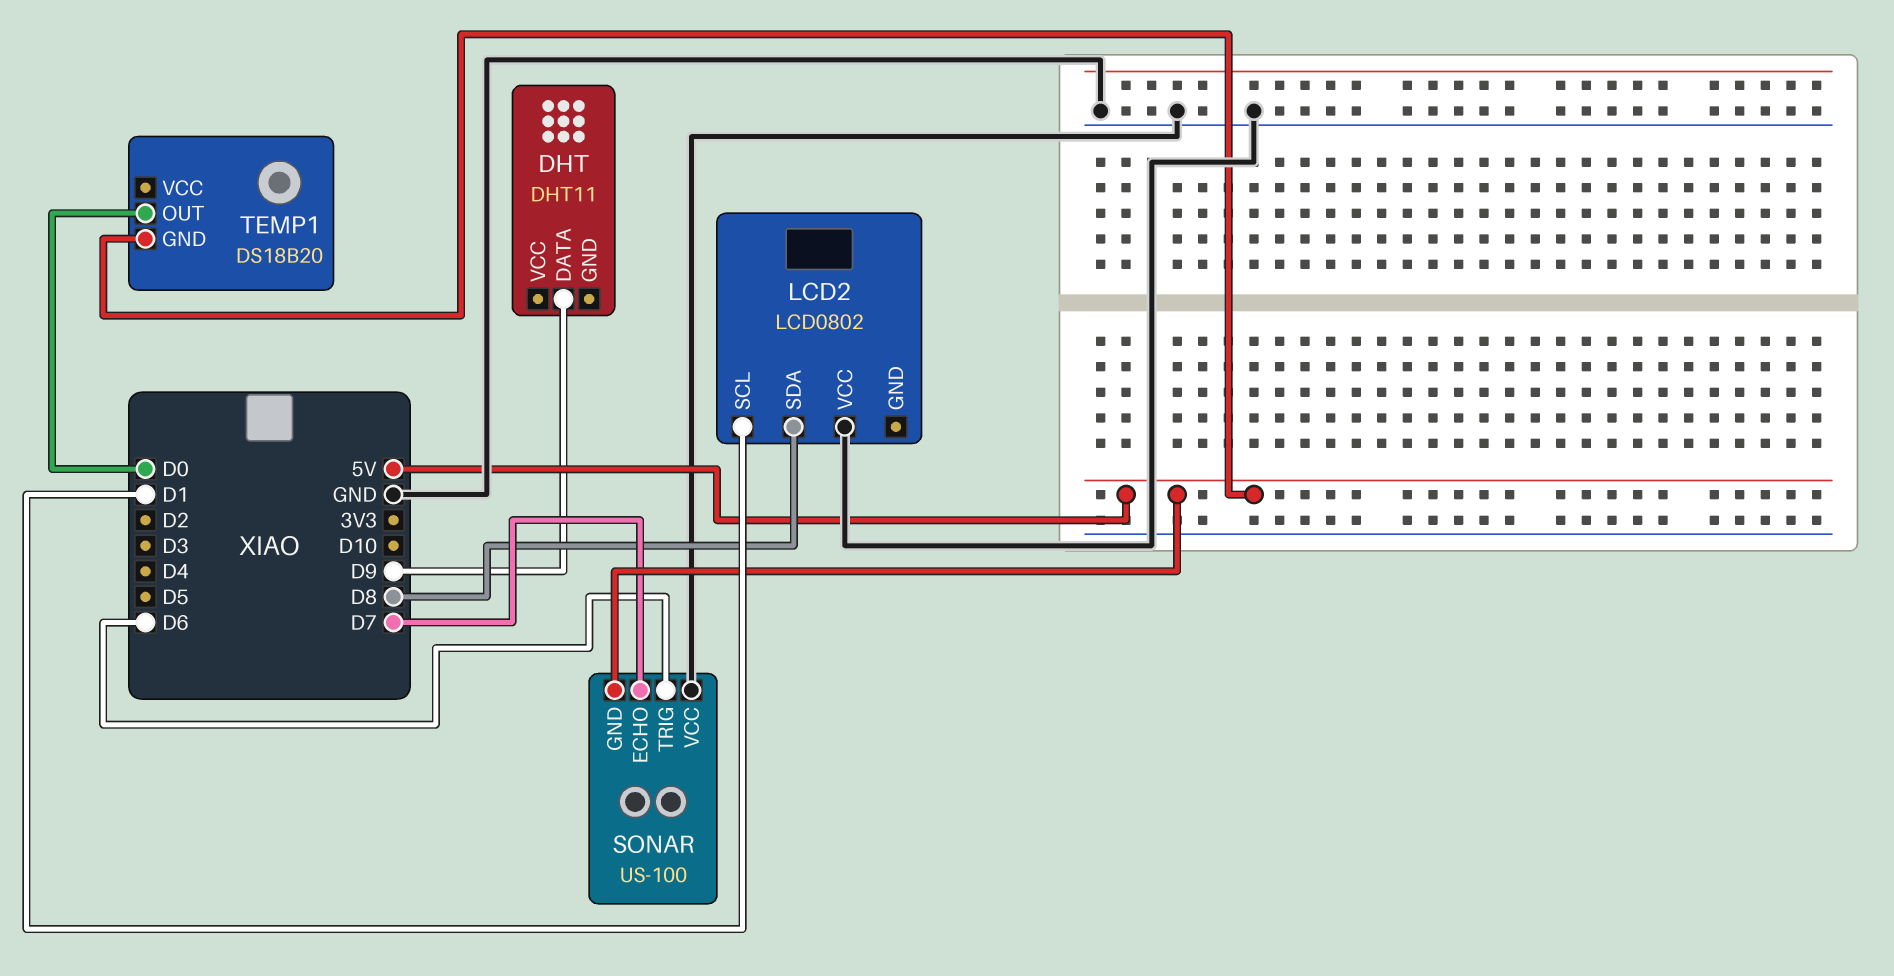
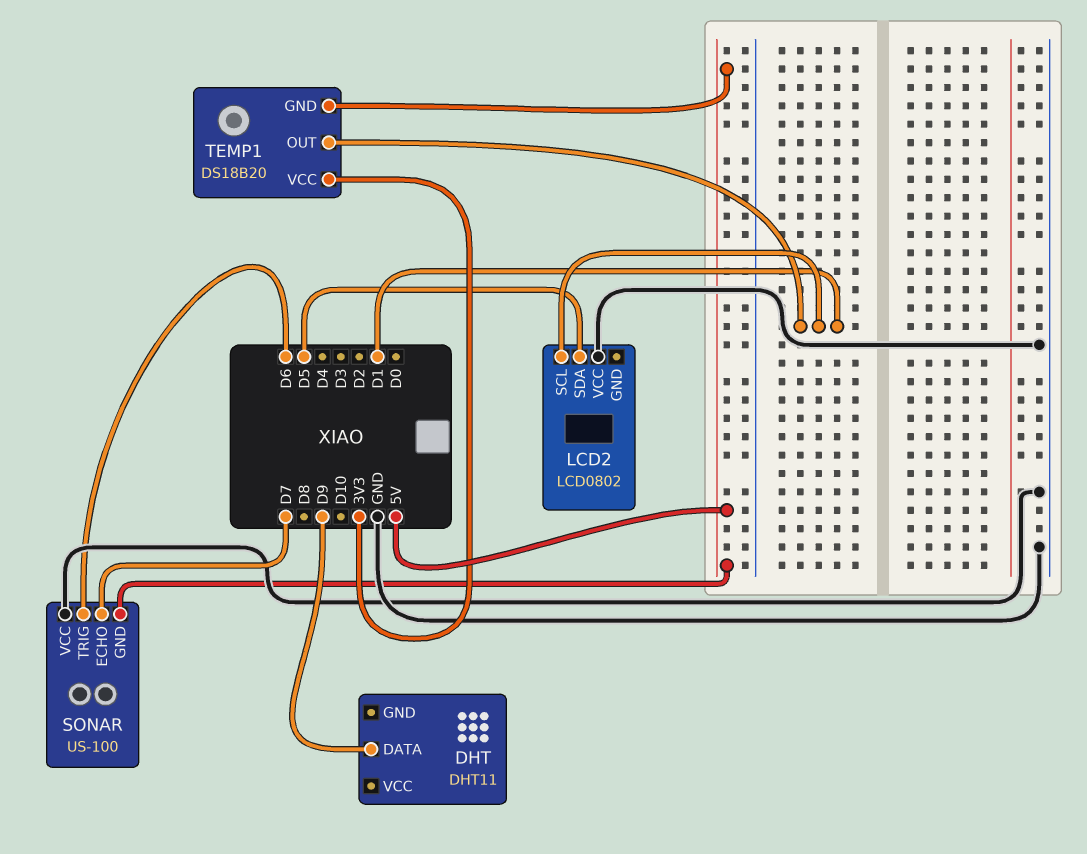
LCD2 pin SDA: D8 -> D5
TEMP1 pin OUT: D0 -> D1
TEMP1 pin VCC: none -> 3V3

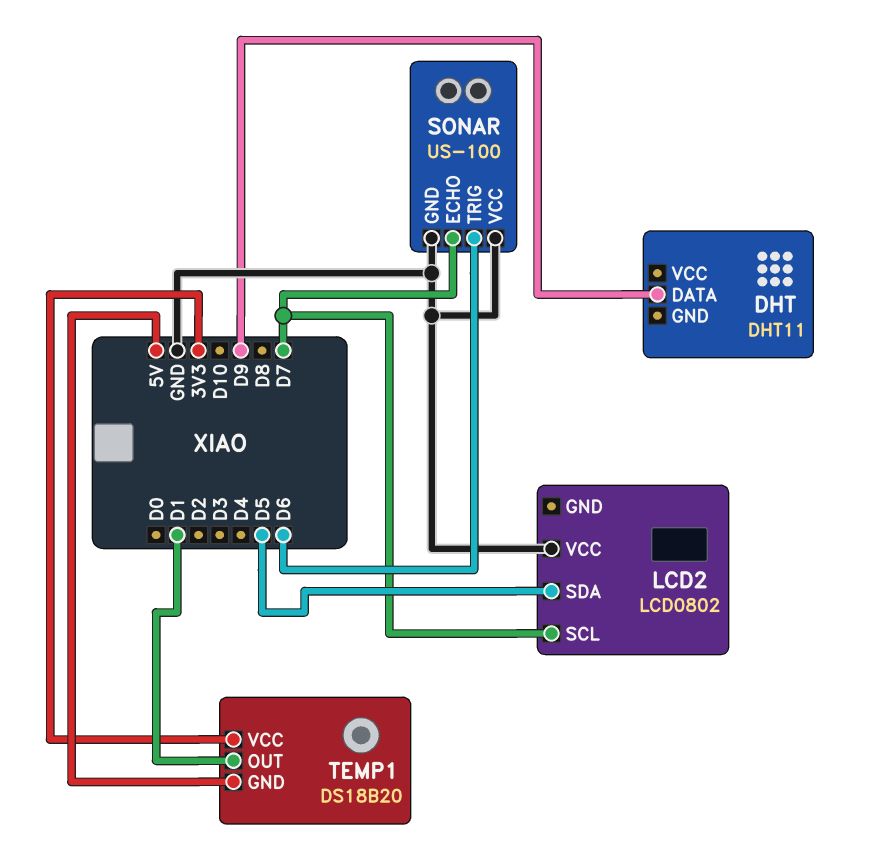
LCD2 pin SCL: D1 -> D7
SONAR pin GND: 5V -> GND

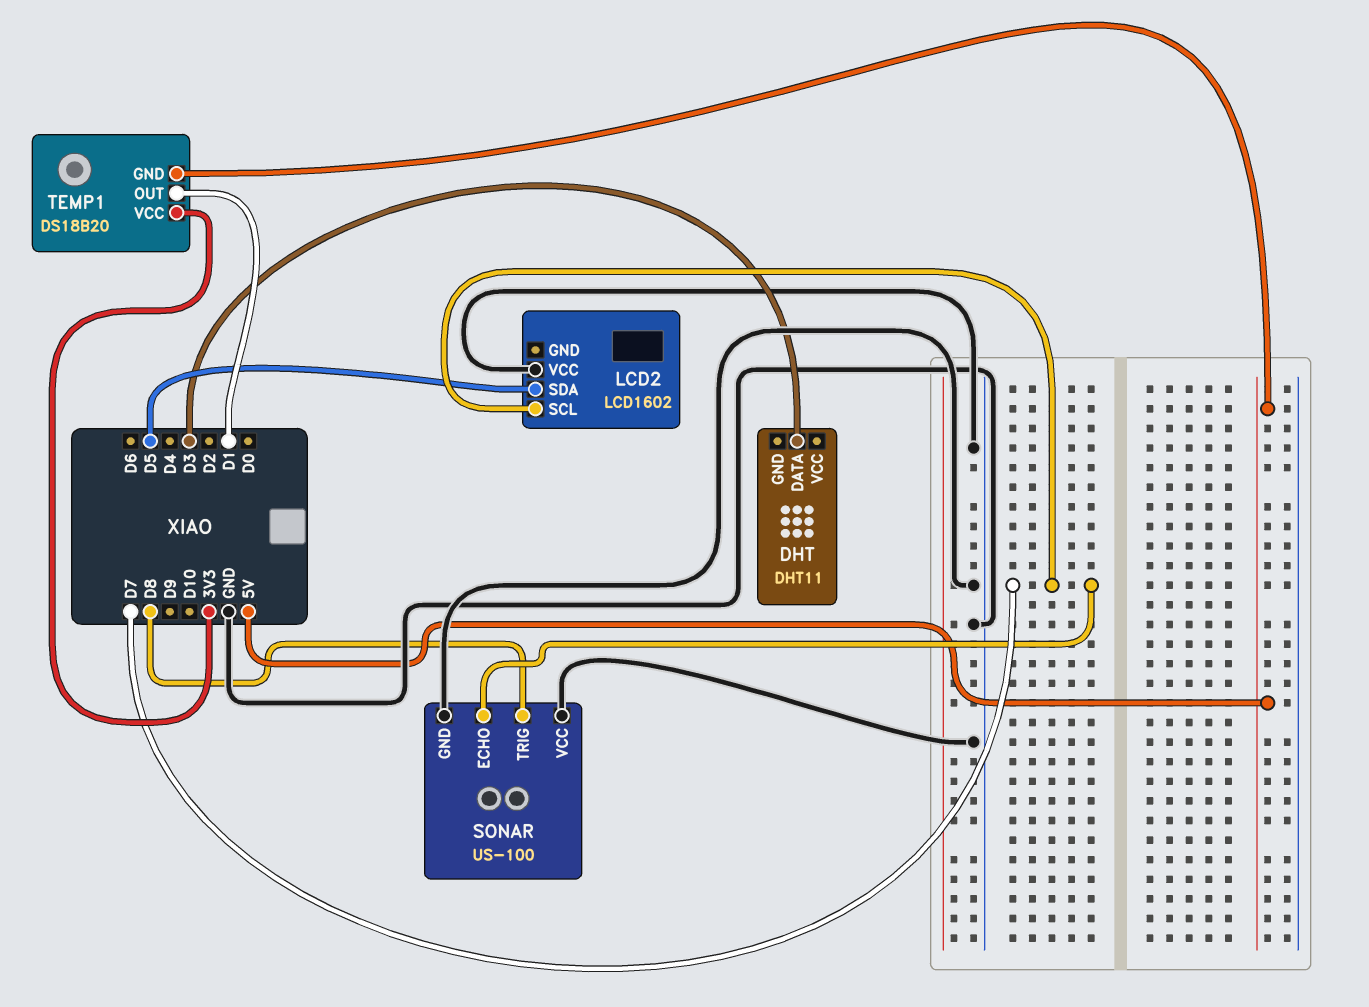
DHT pin DATA: D9 -> D3
LCD2: LCD0802 -> LCD1602
SONAR pin TRIG: D6 -> D8

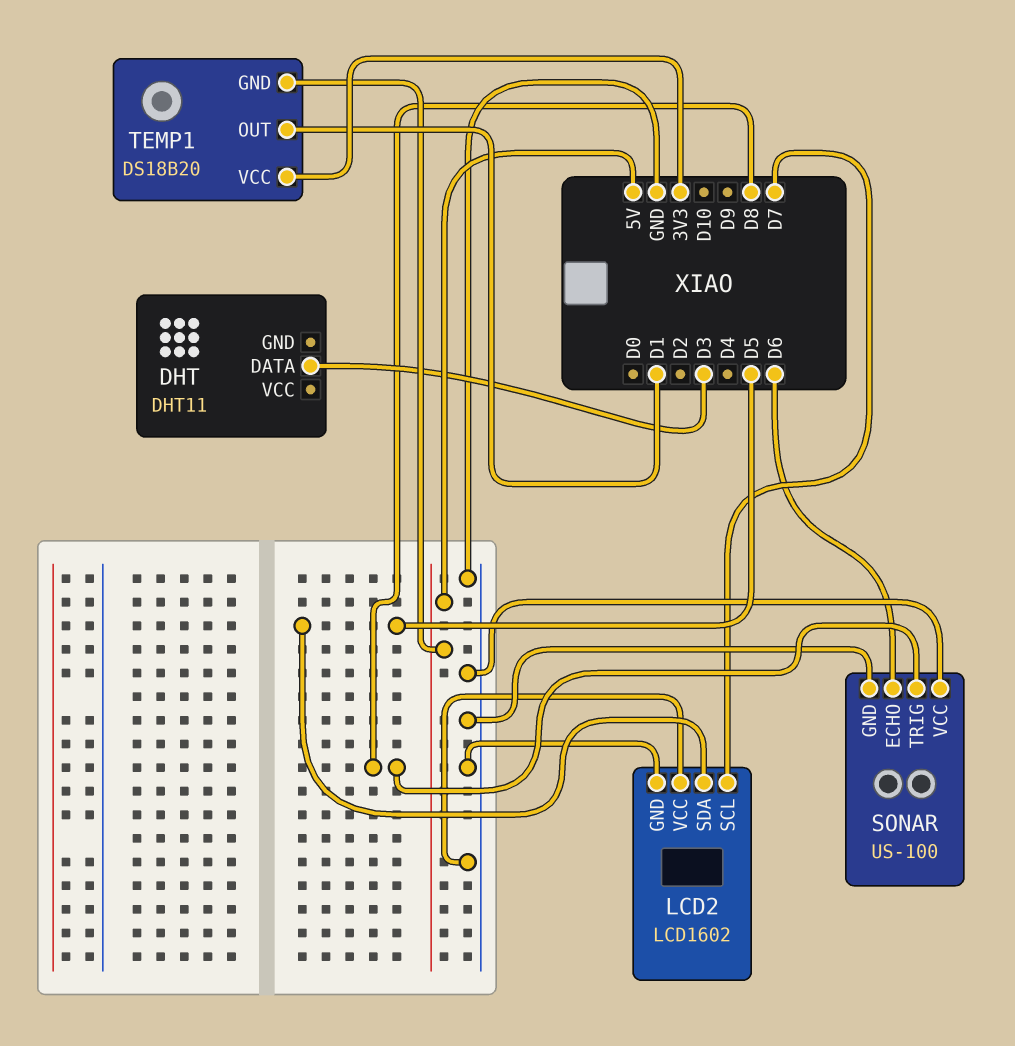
LCD2 pin GND: none -> GND
SONAR pin ECHO: D7 -> D6

